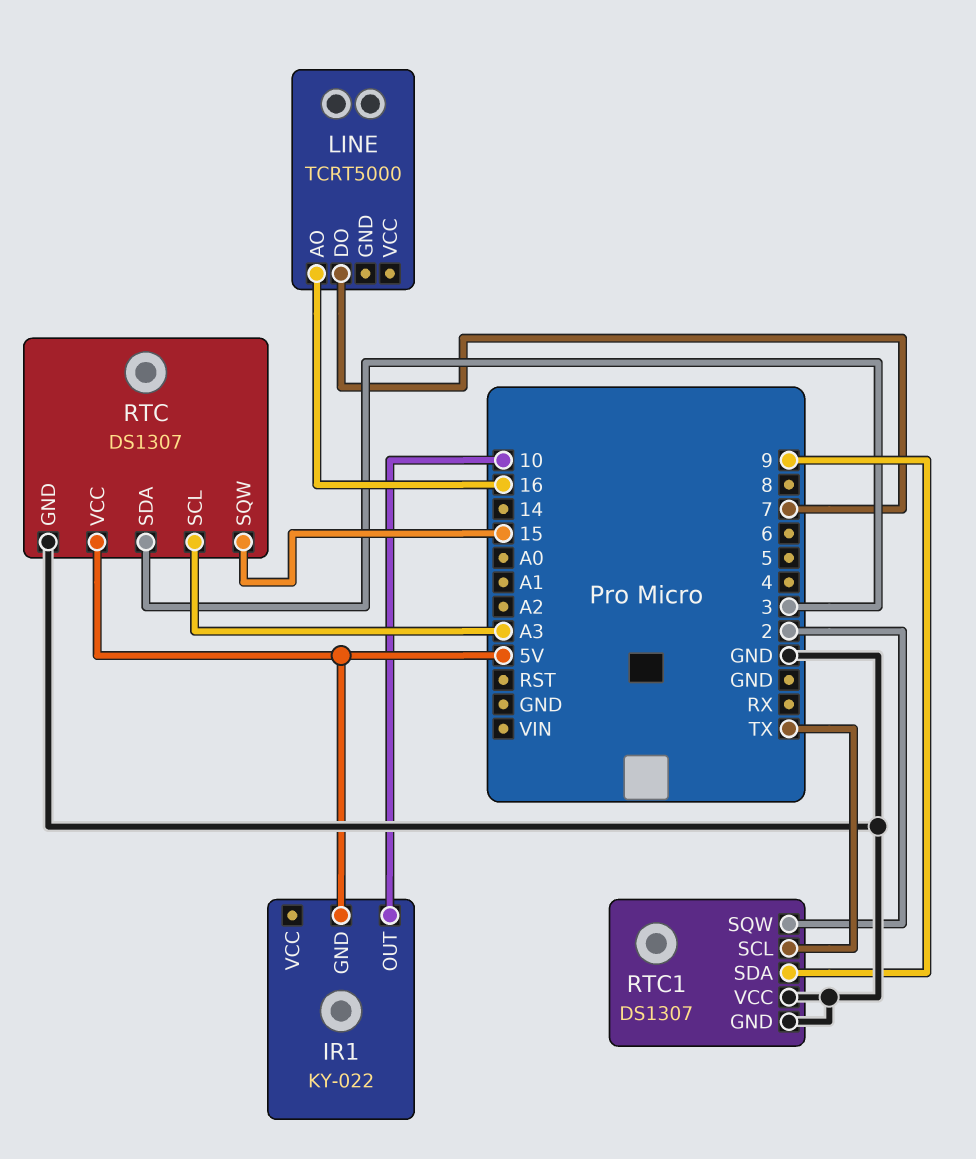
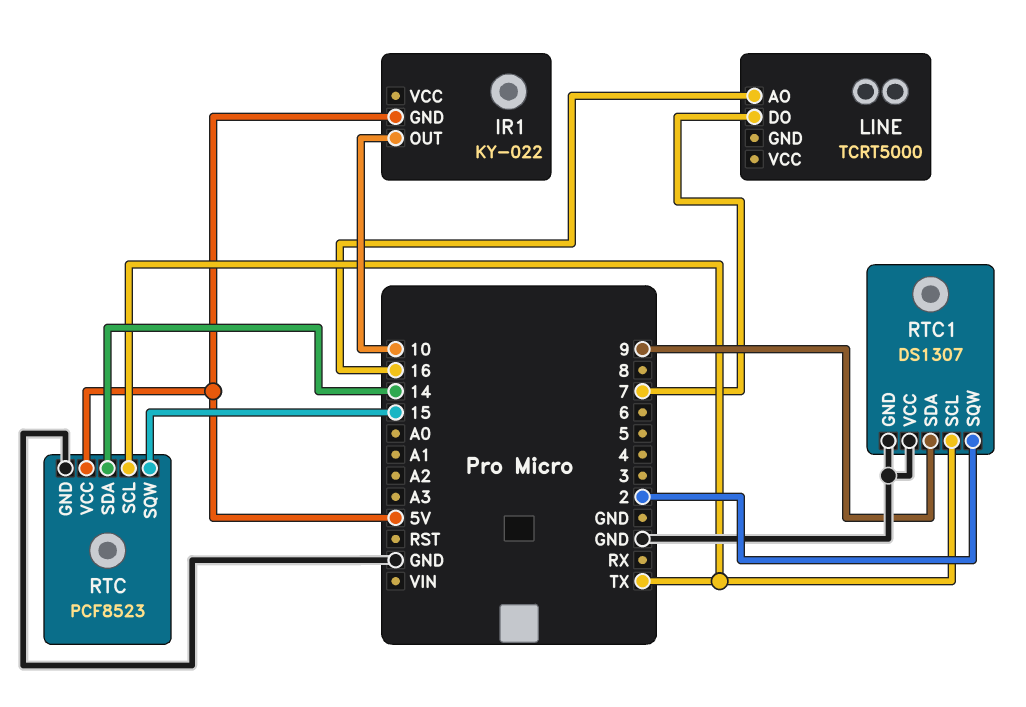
RTC: DS1307 -> PCF8523
RTC pin SCL: A3 -> TX
RTC pin SDA: 3 -> 14

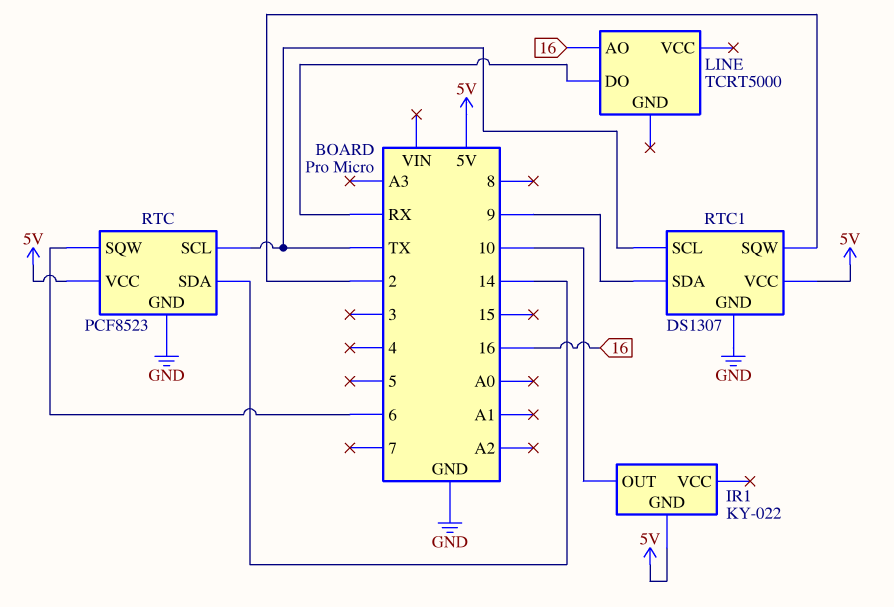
LINE pin DO: 7 -> RX
RTC pin SQW: 15 -> 6
RTC1 pin VCC: GND -> 5V

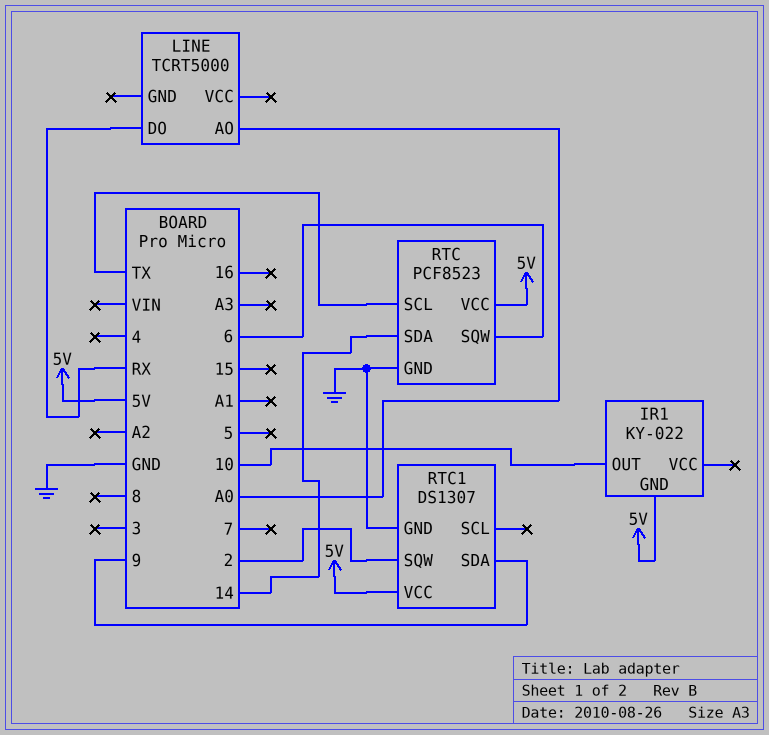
LINE pin AO: 16 -> A0
RTC1 pin SCL: TX -> none

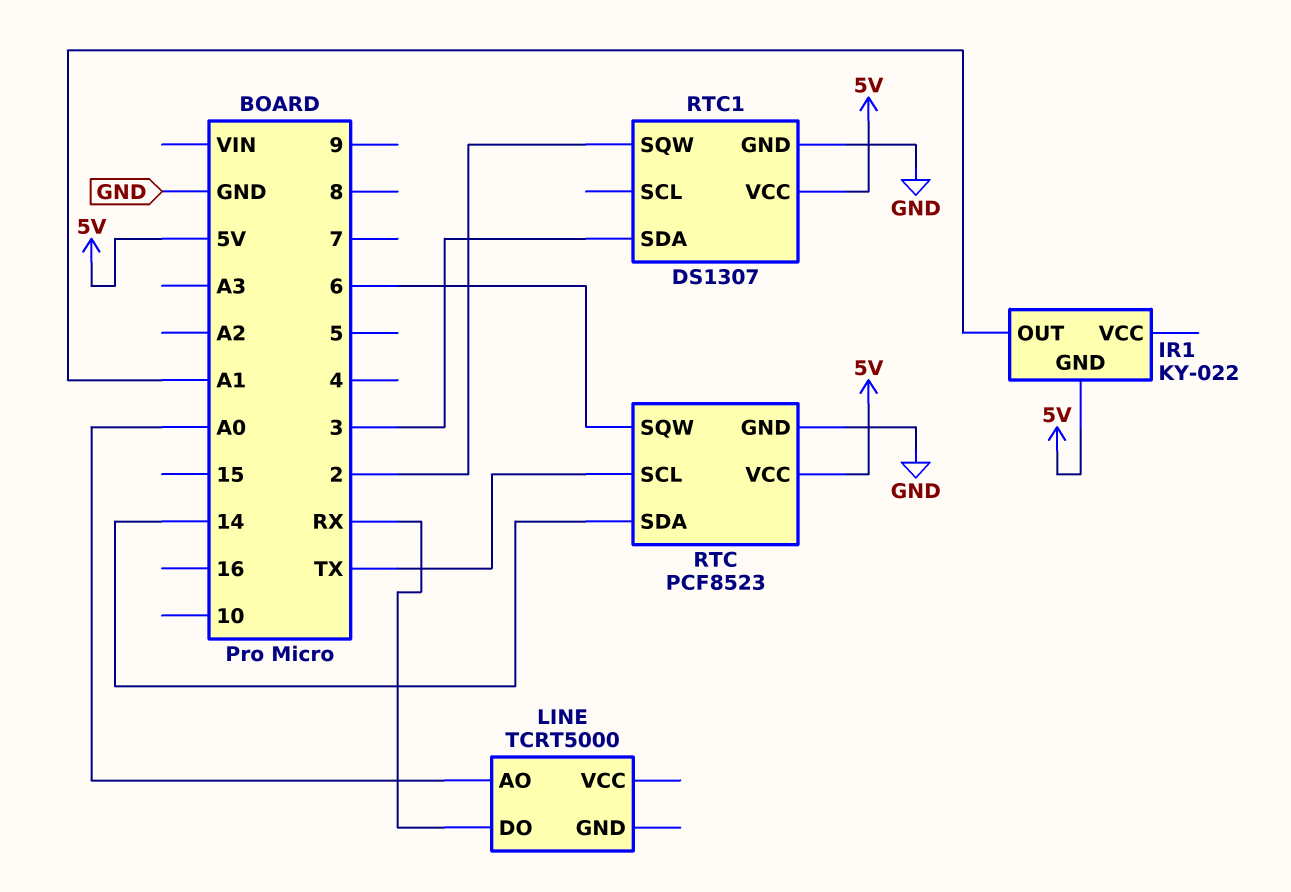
IR1 pin OUT: 10 -> A1
RTC1 pin SDA: 9 -> 3

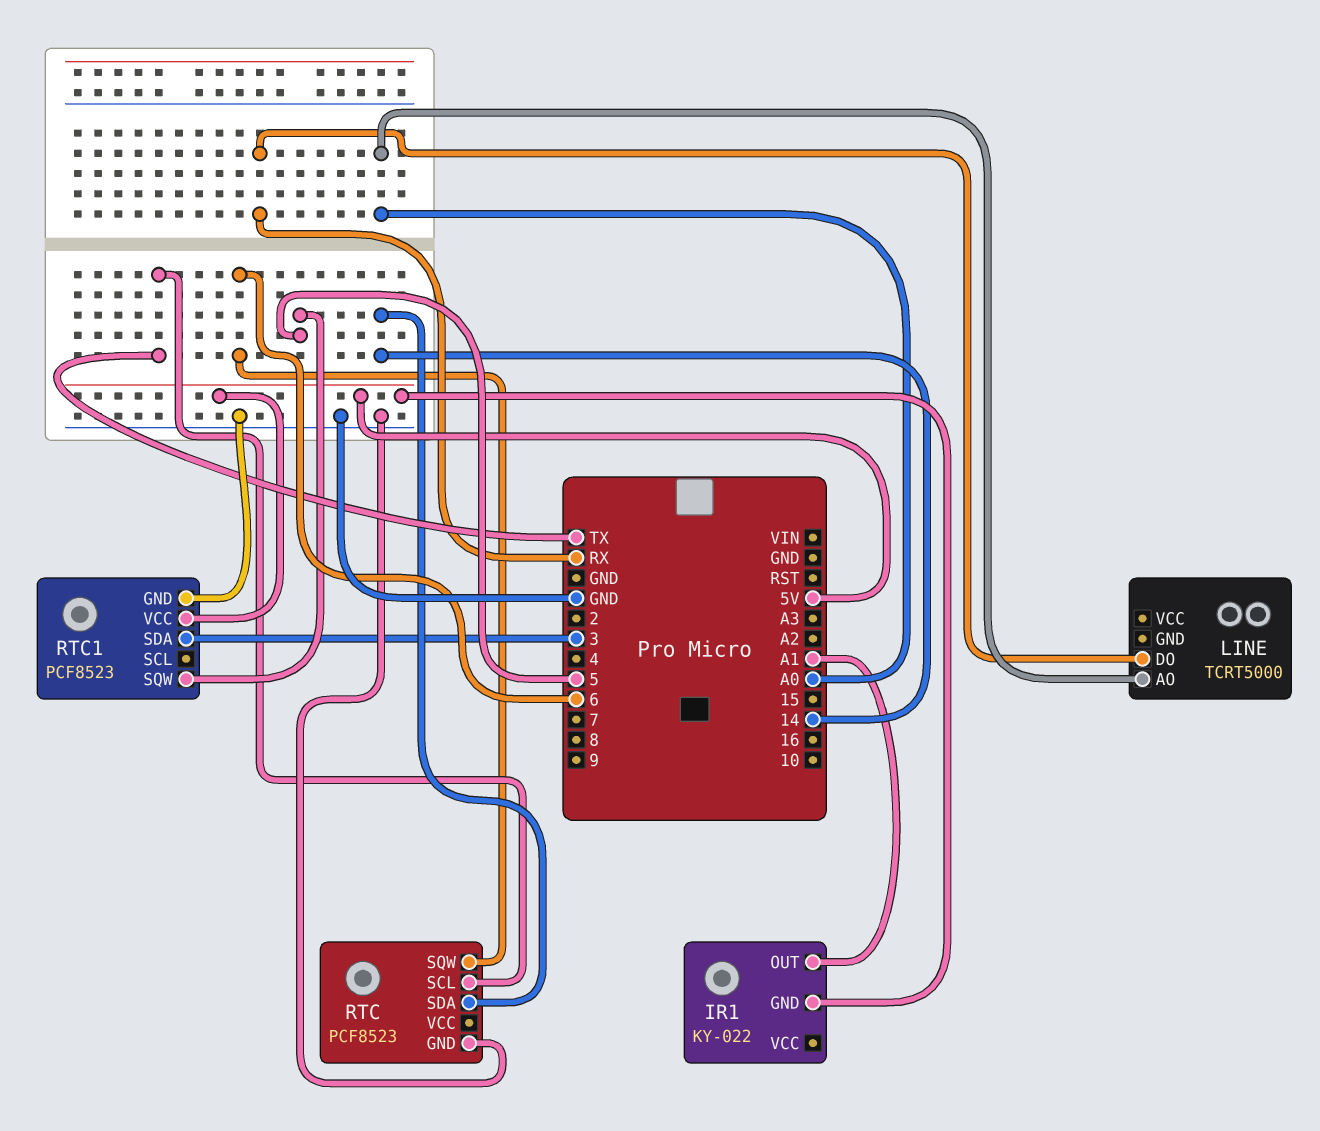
RTC pin VCC: 5V -> none
RTC1: DS1307 -> PCF8523
RTC1 pin SQW: 2 -> 5

